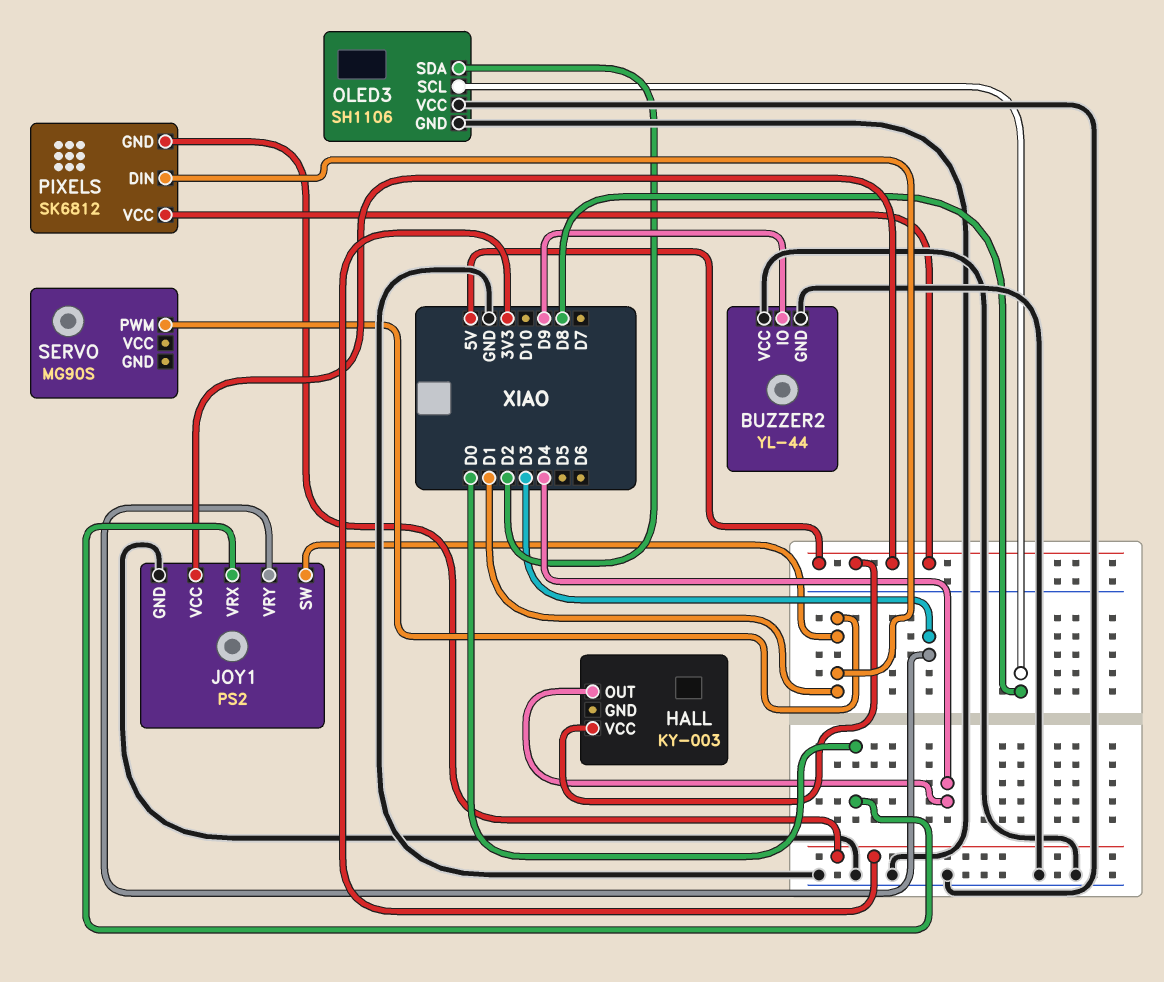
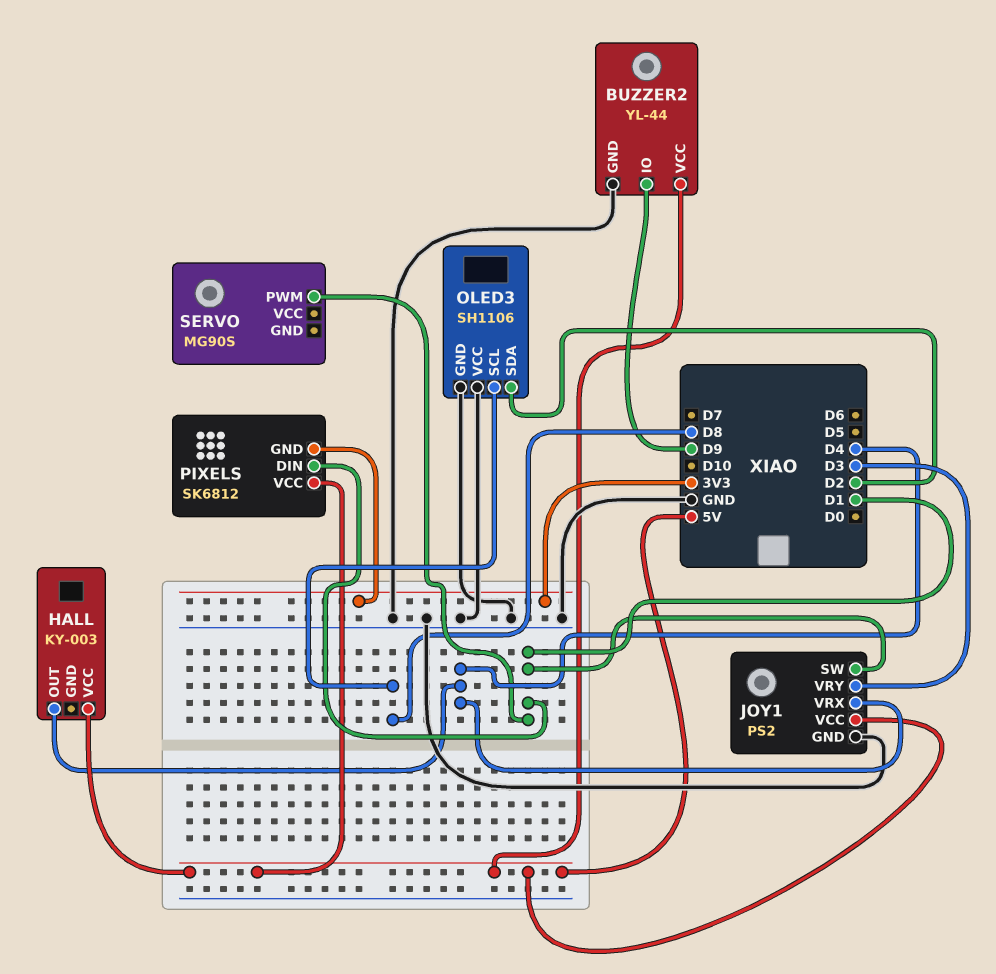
BUZZER2 pin VCC: GND -> 5V
JOY1 pin VRX: D0 -> D4

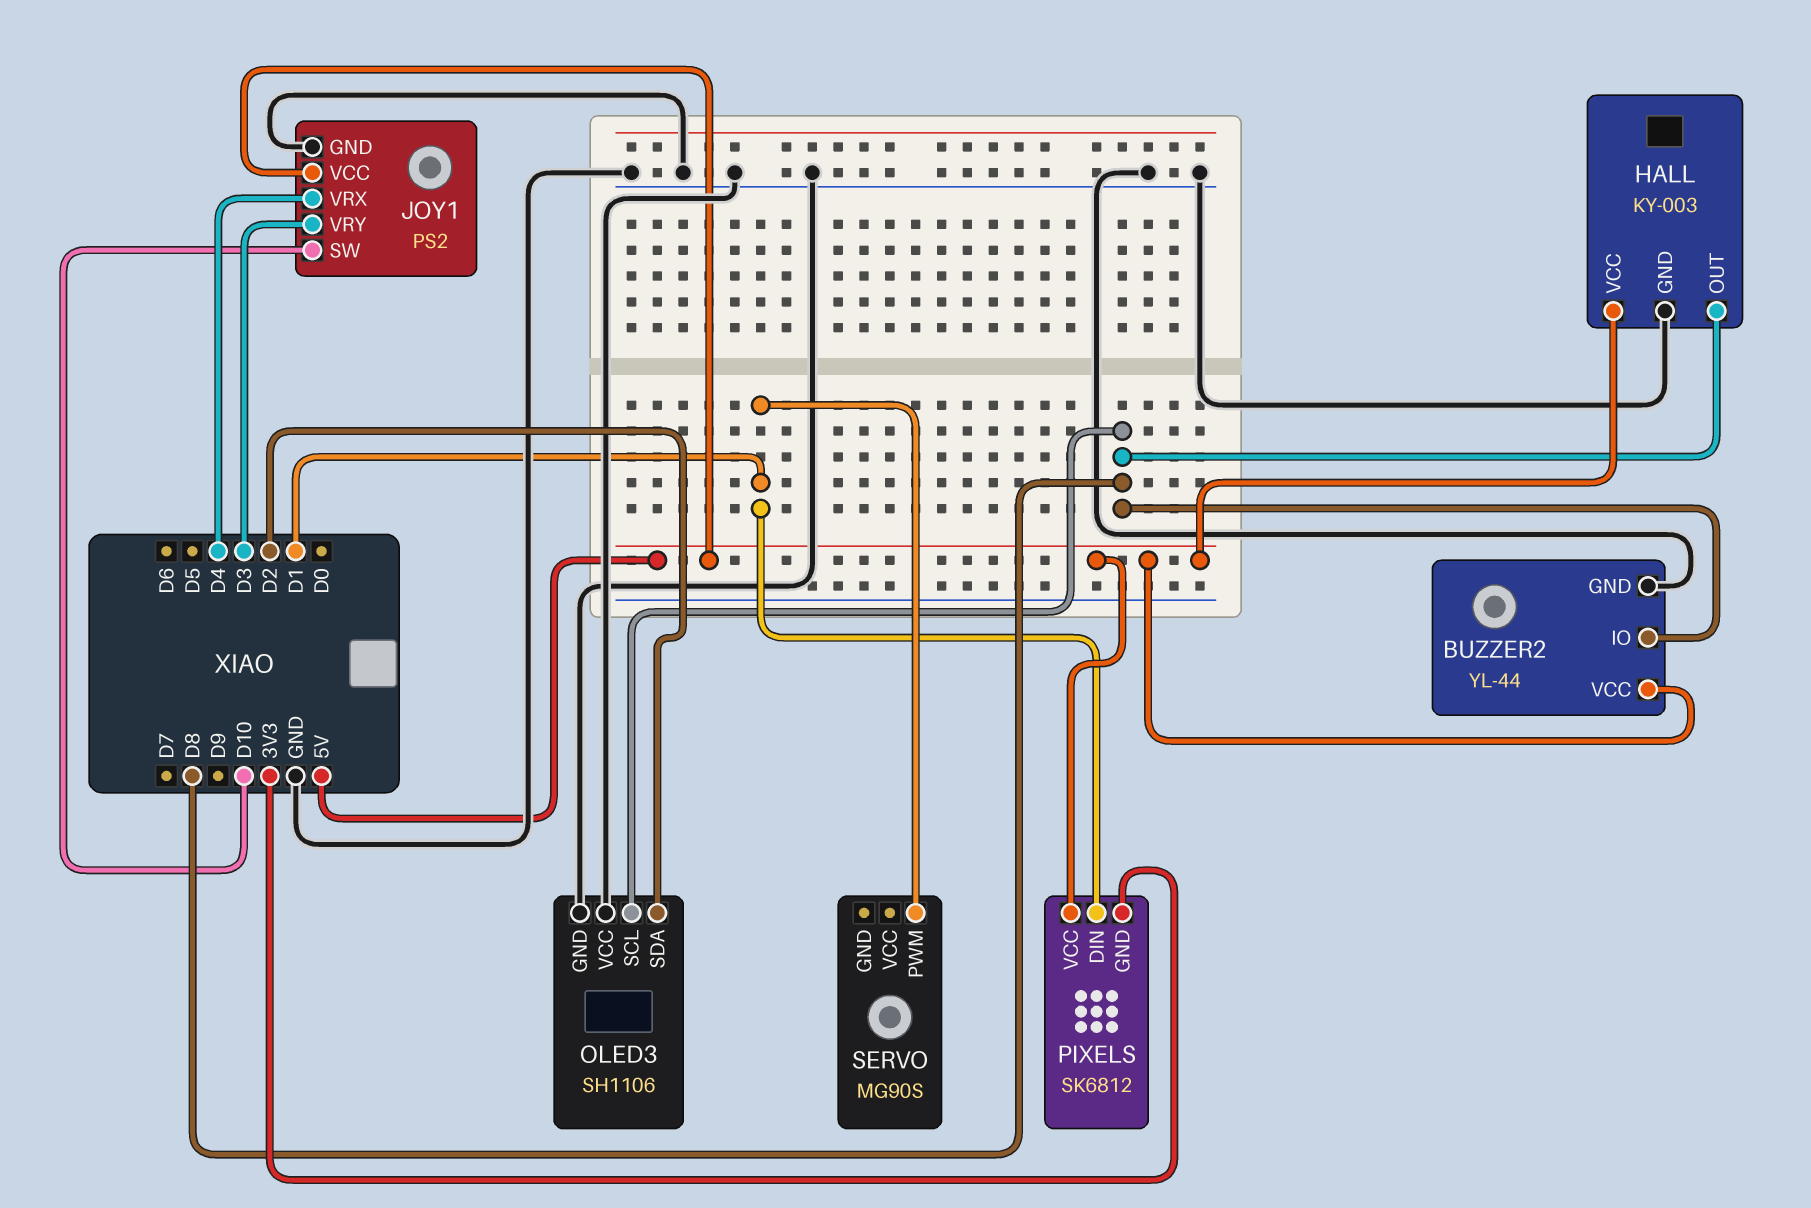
BUZZER2 pin IO: D9 -> D8
HALL pin GND: none -> GND
HALL pin OUT: D4 -> D8
JOY1 pin SW: D1 -> D10

